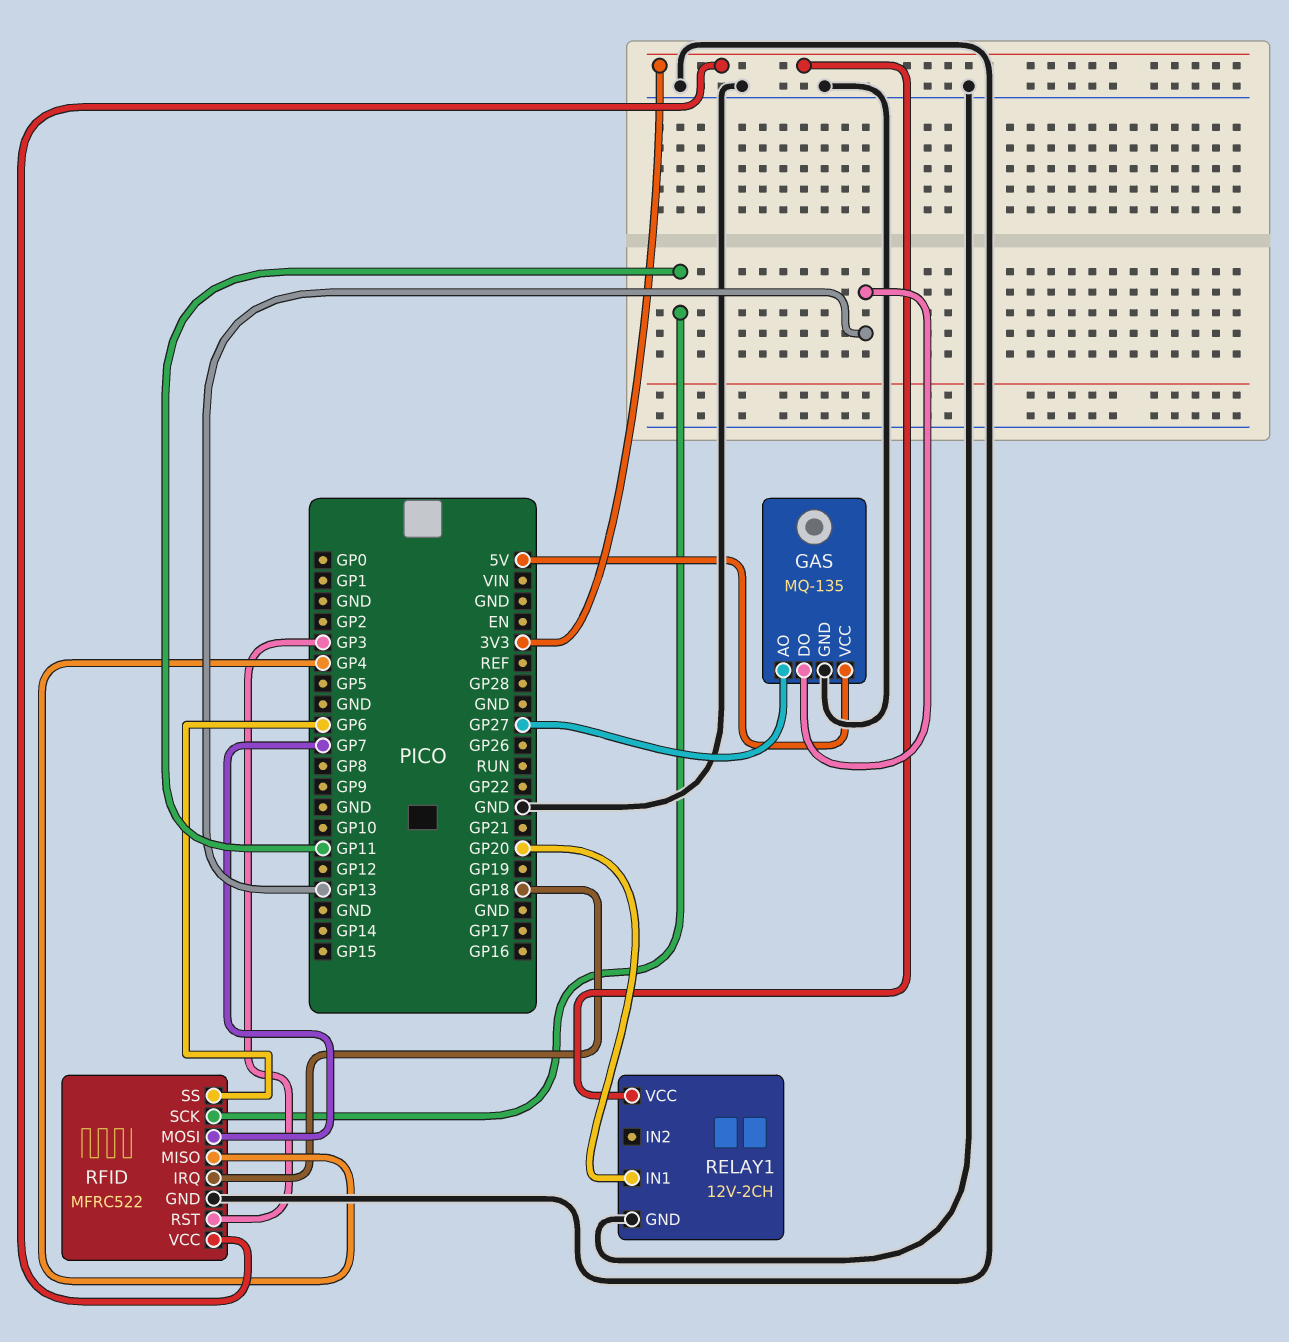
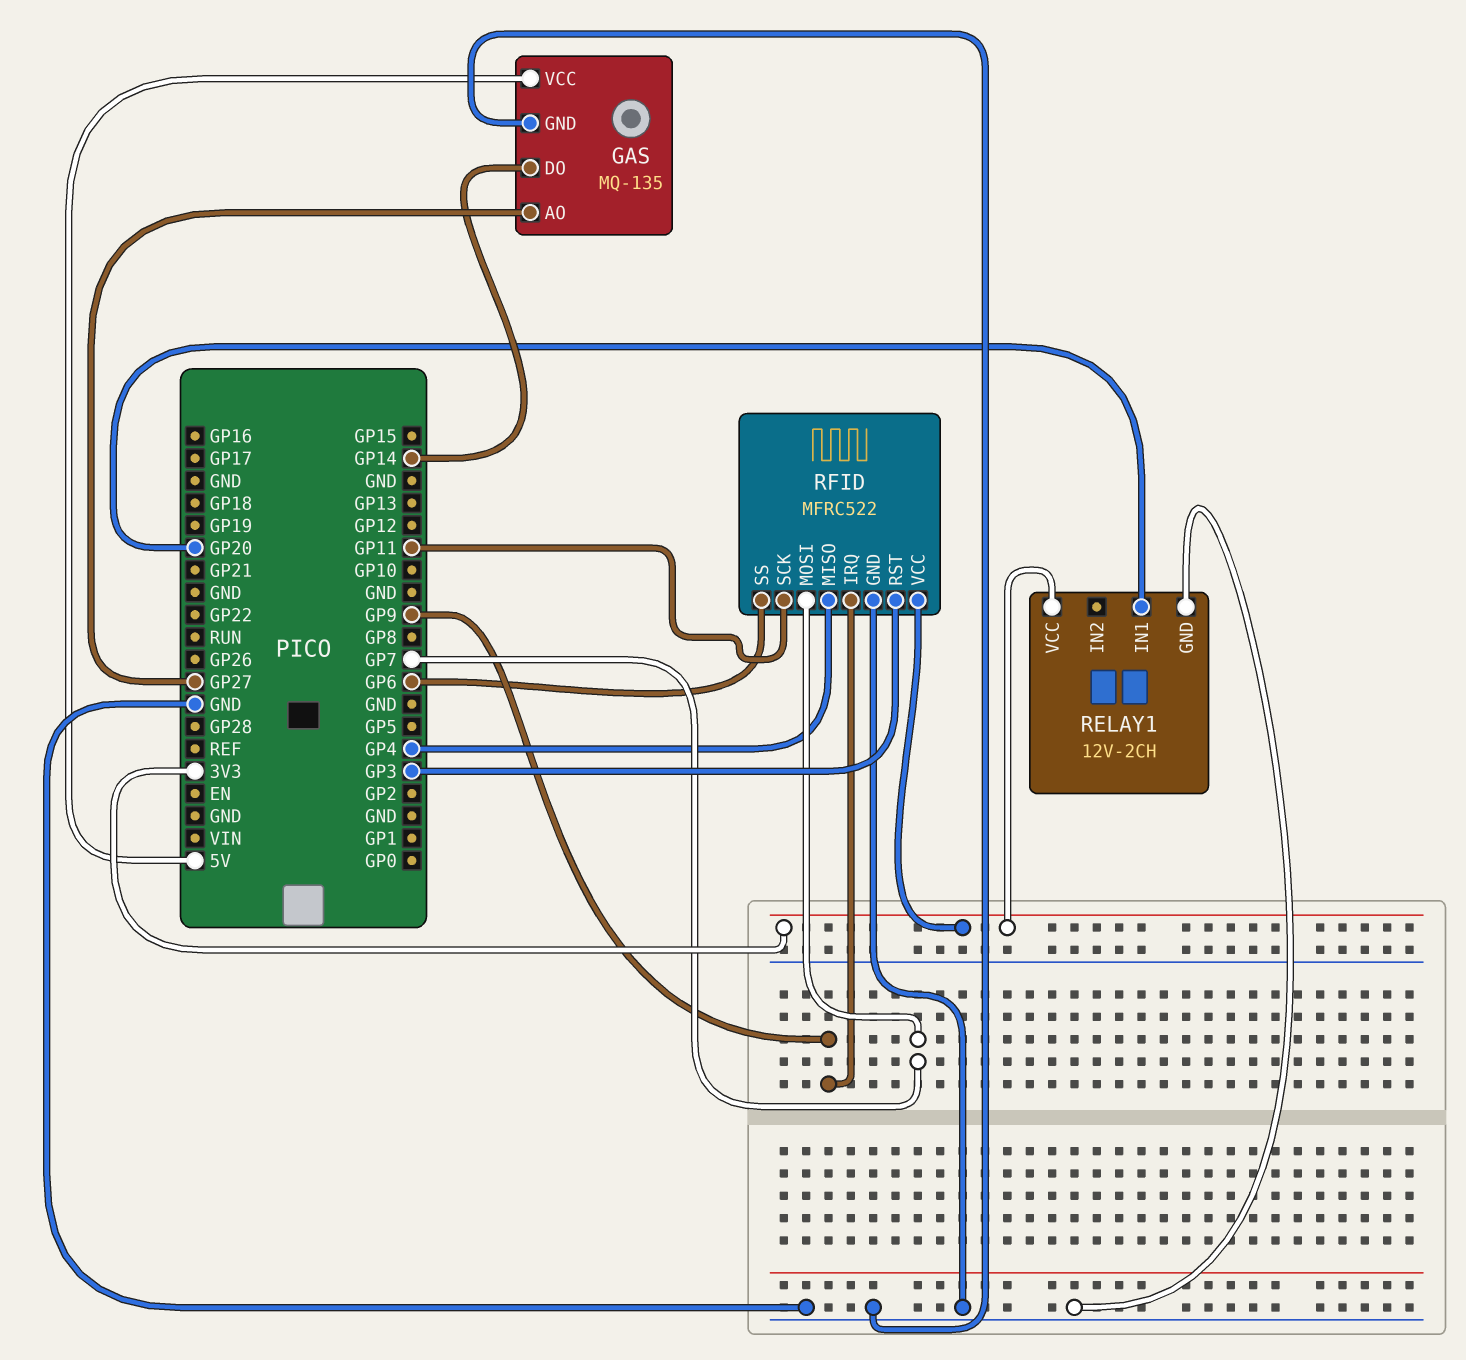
GAS pin DO: GP13 -> GP14
RFID pin IRQ: GP18 -> GP9

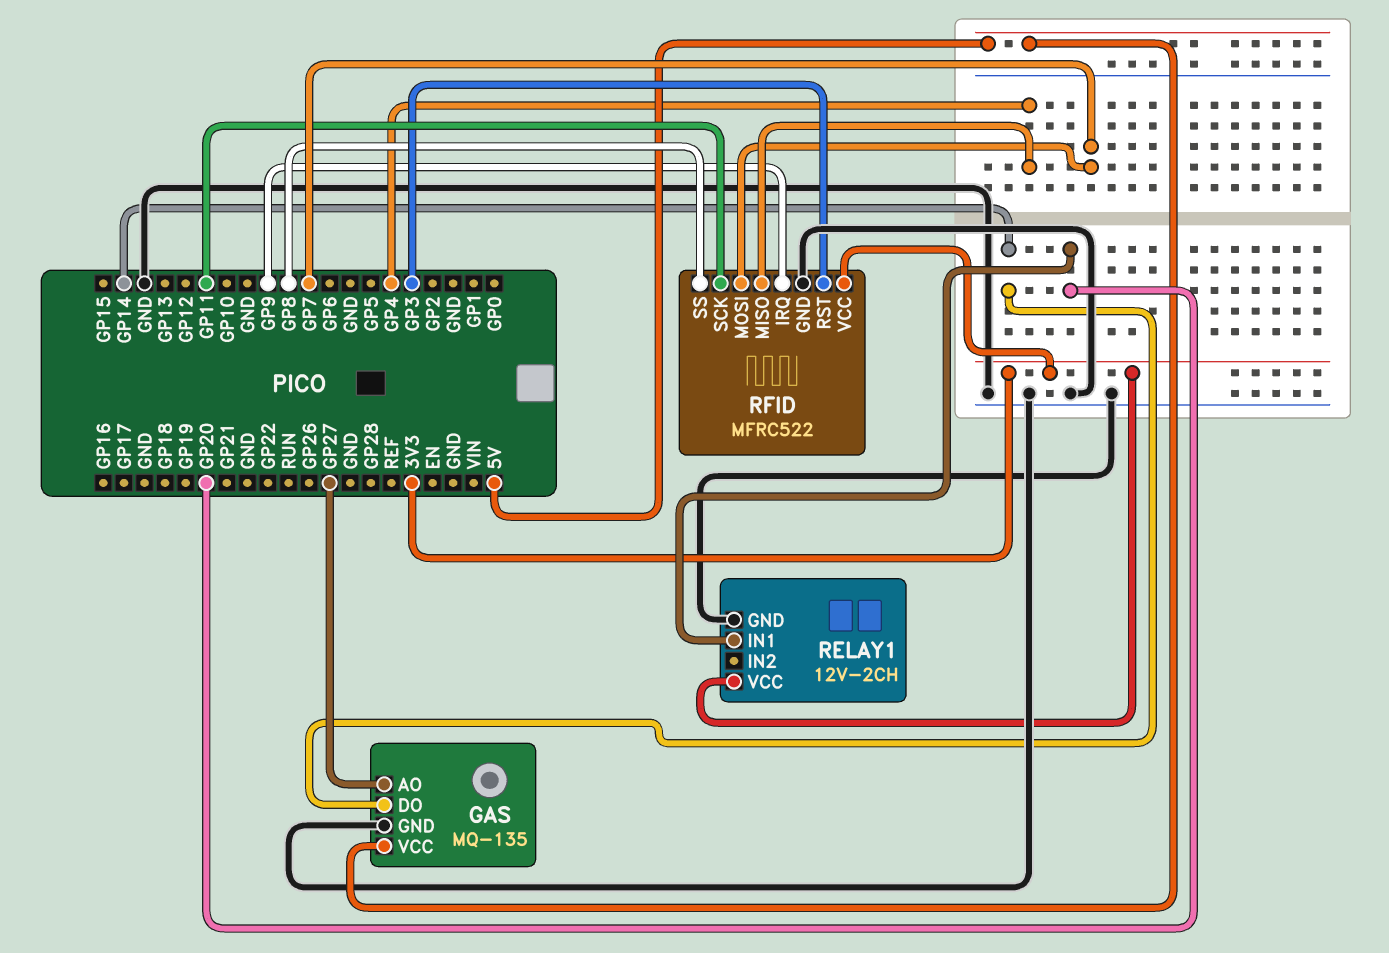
RFID pin SS: GP6 -> GP8

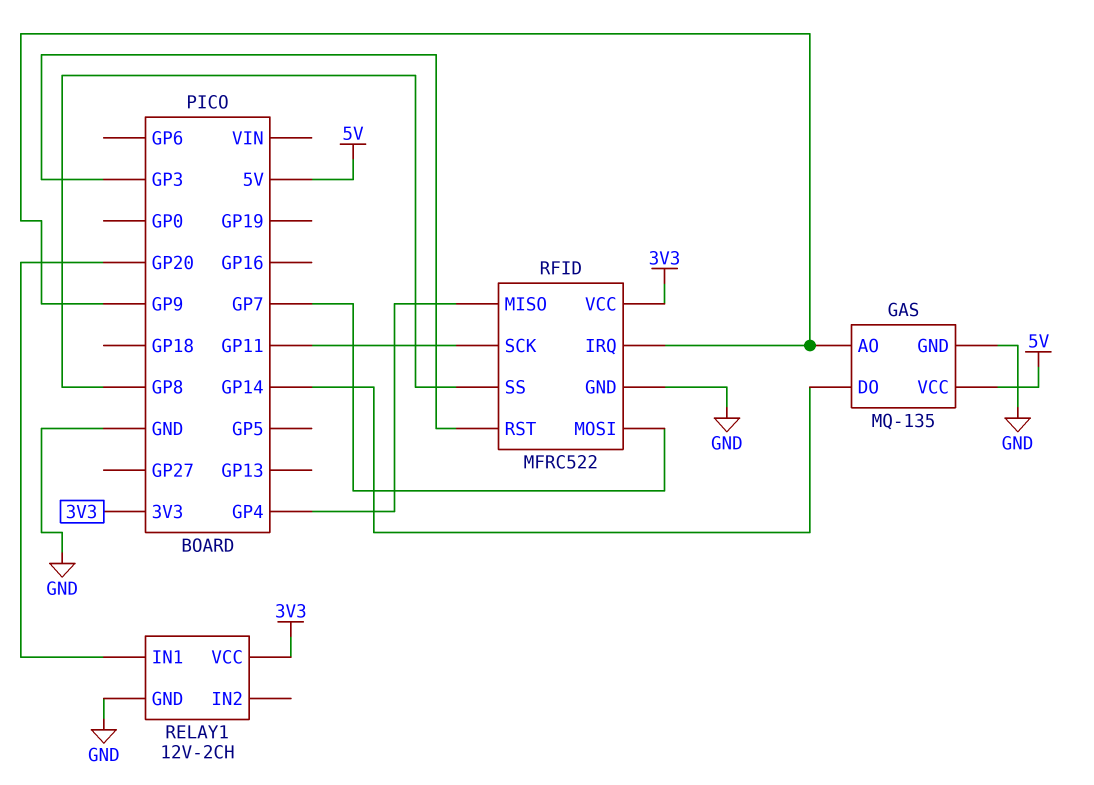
GAS pin AO: GP27 -> GP9

